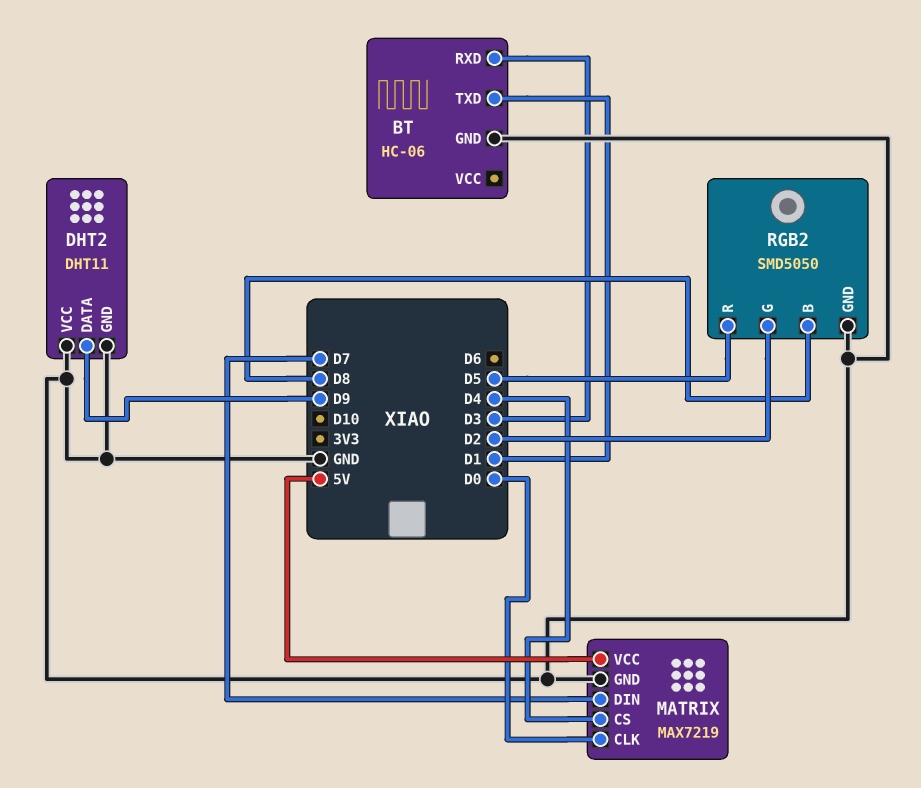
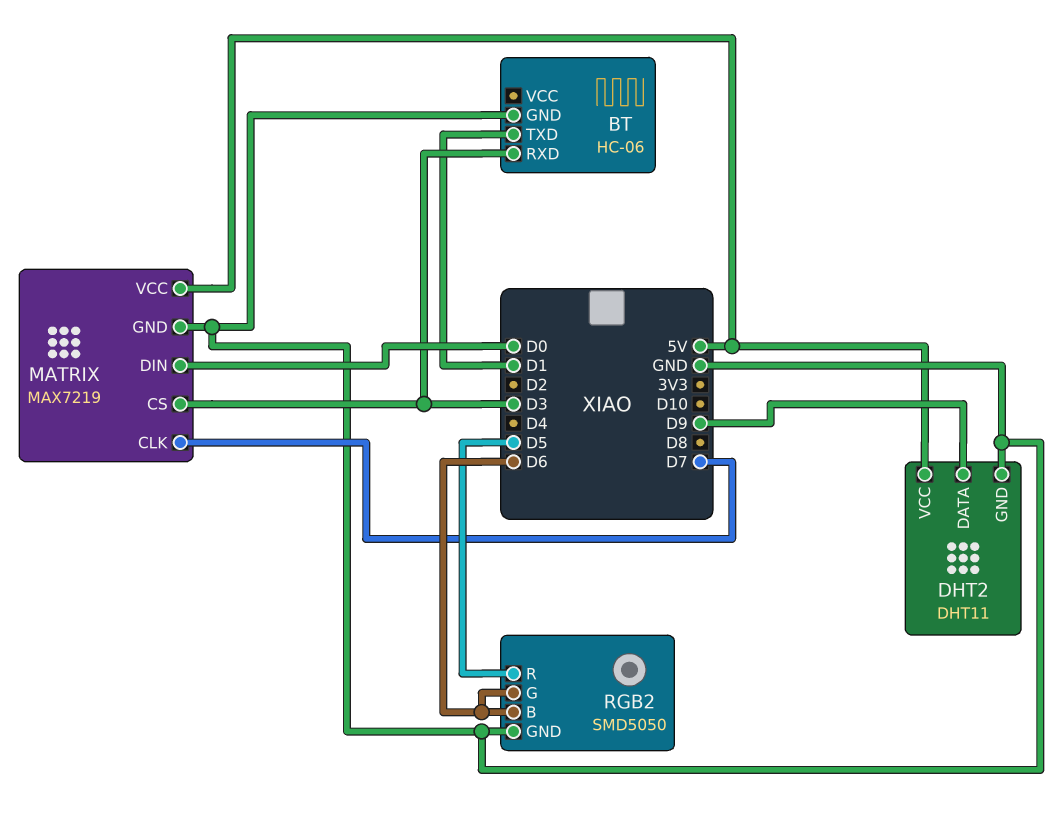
DHT2 pin VCC: GND -> 5V
MATRIX pin CLK: D0 -> D7
MATRIX pin CS: D4 -> D3
MATRIX pin DIN: D7 -> D0
RGB2 pin B: D8 -> D6
RGB2 pin G: D2 -> D6

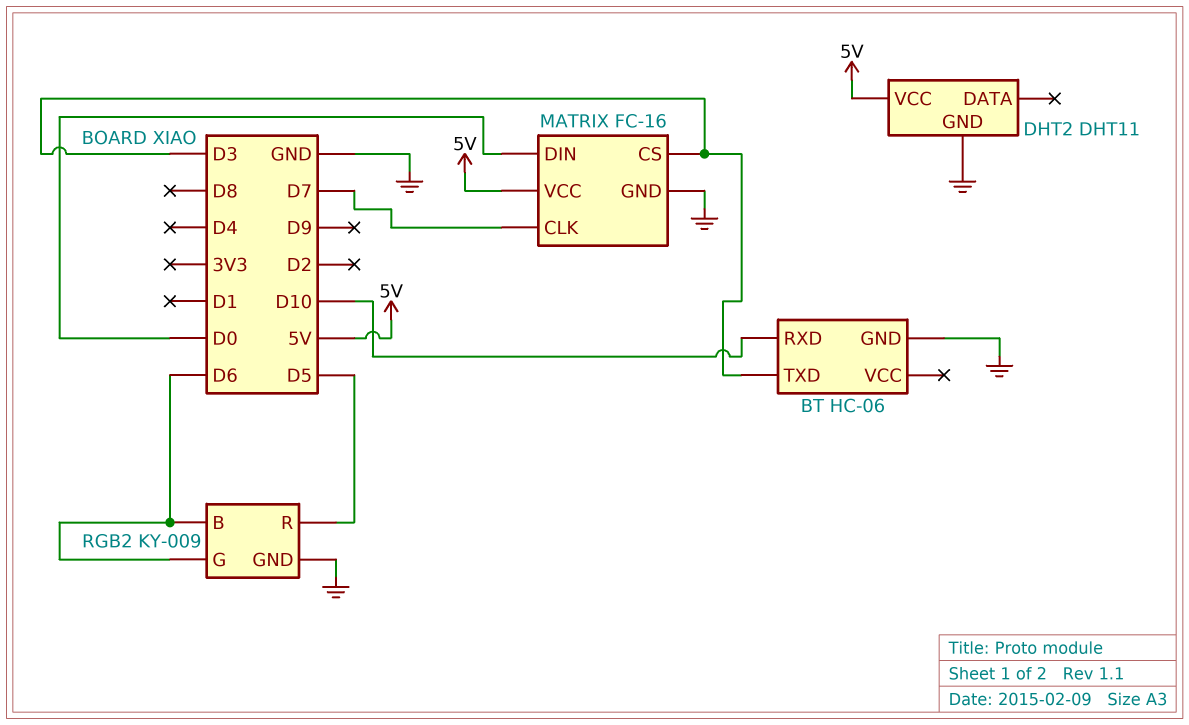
BT pin RXD: D3 -> D10
BT pin TXD: D1 -> D3
DHT2 pin DATA: D9 -> none
MATRIX: MAX7219 -> FC-16
RGB2: SMD5050 -> KY-009

